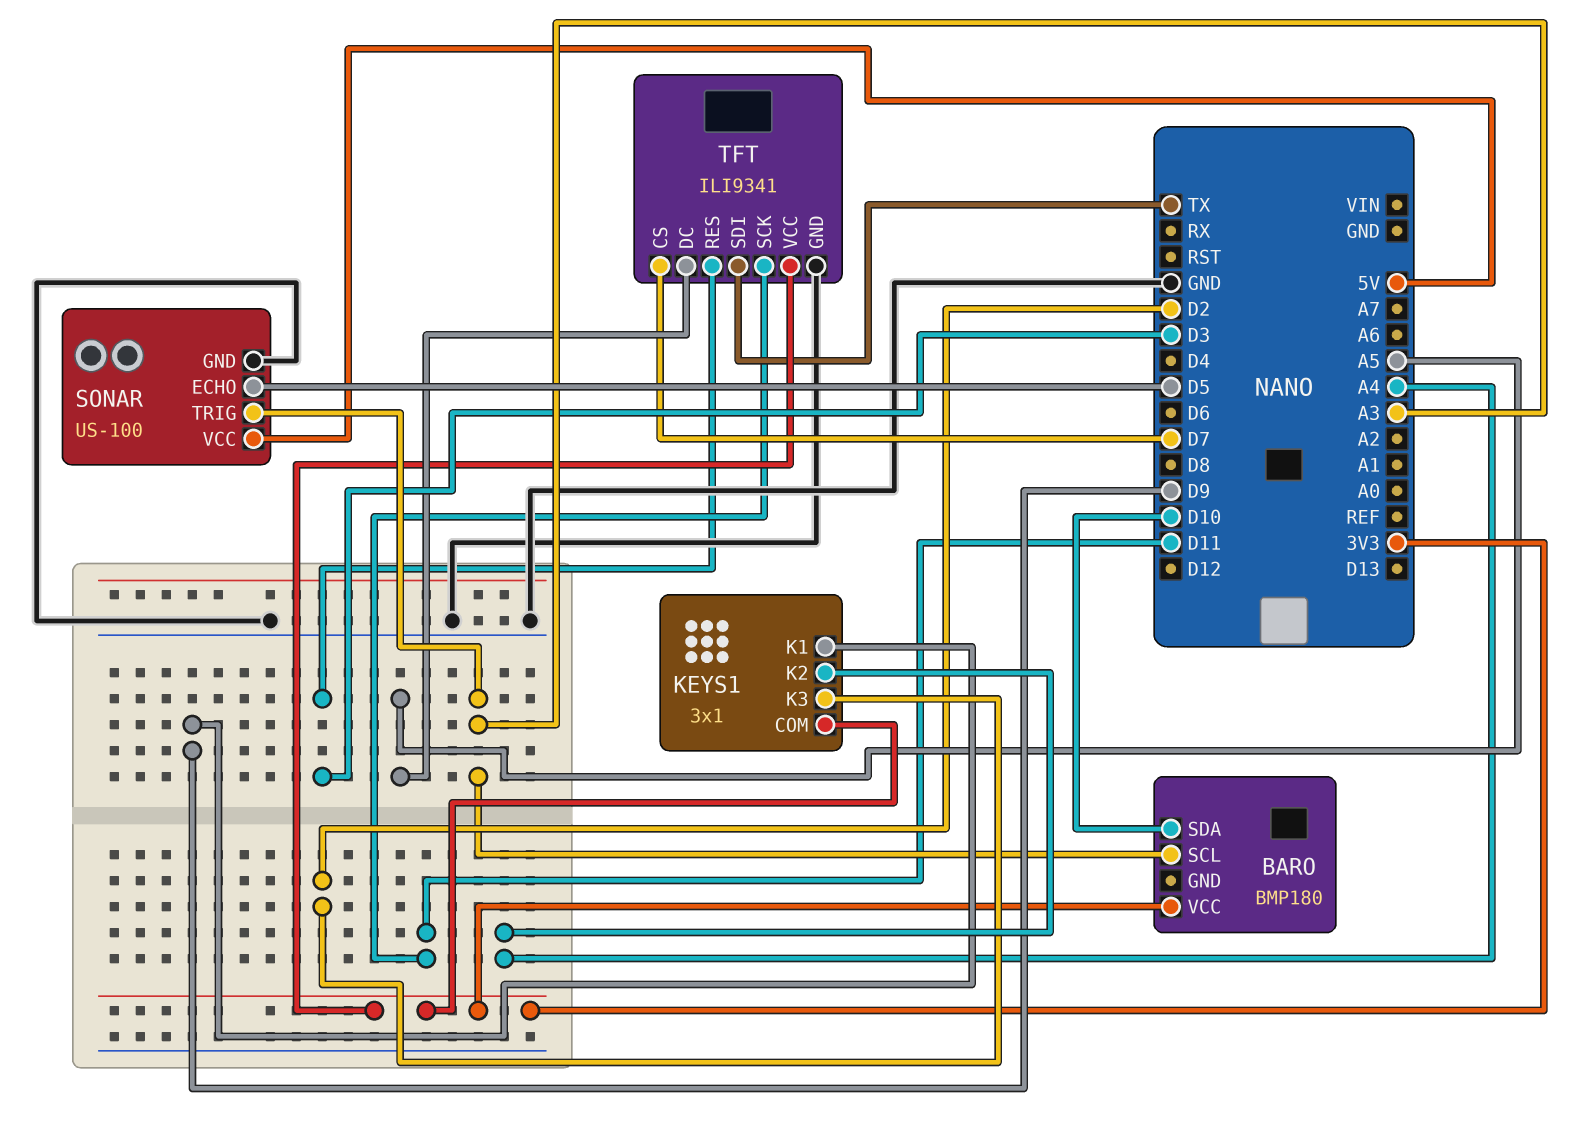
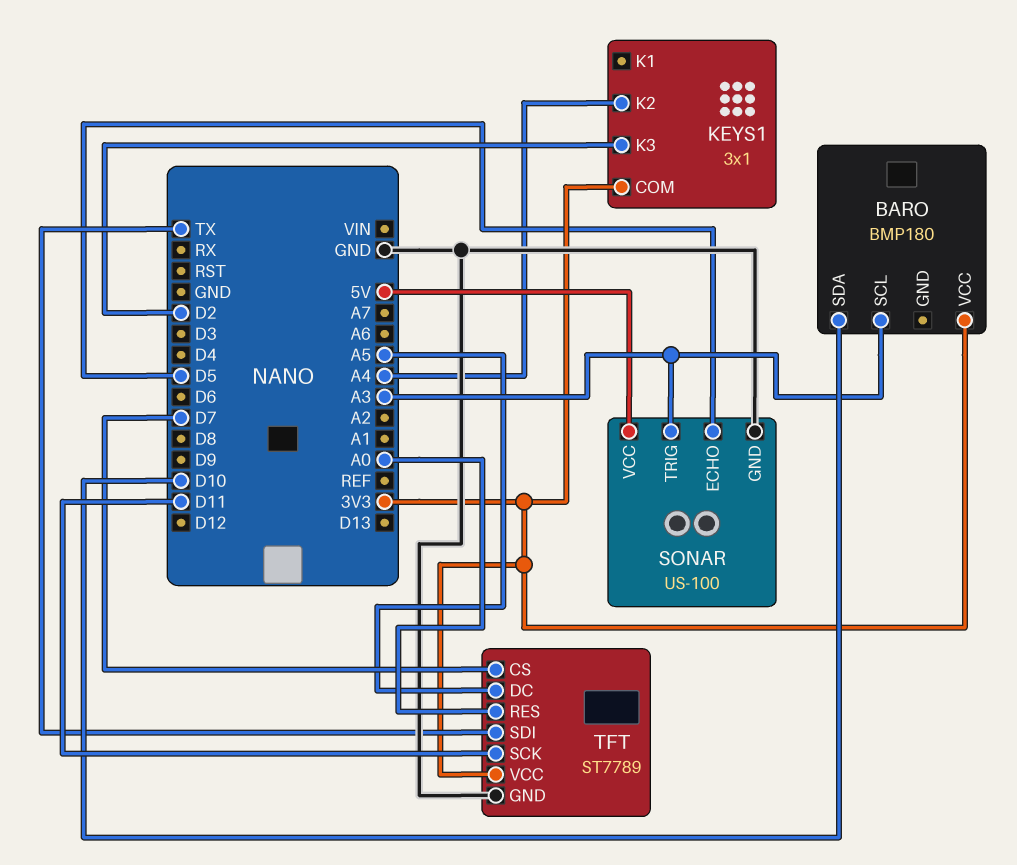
KEYS1 pin K1: D9 -> none
TFT: ILI9341 -> ST7789
TFT pin RES: D3 -> A0

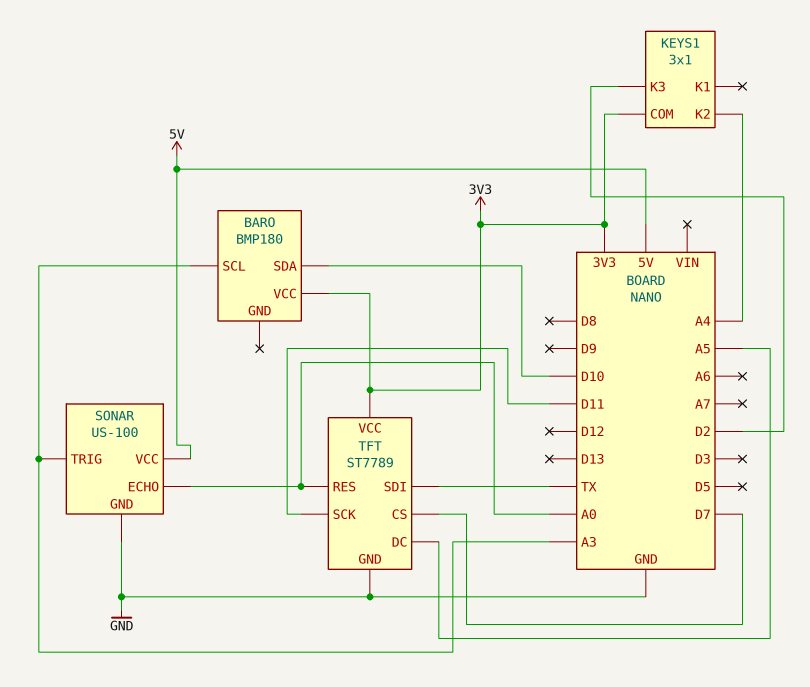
SONAR pin ECHO: D5 -> A0

